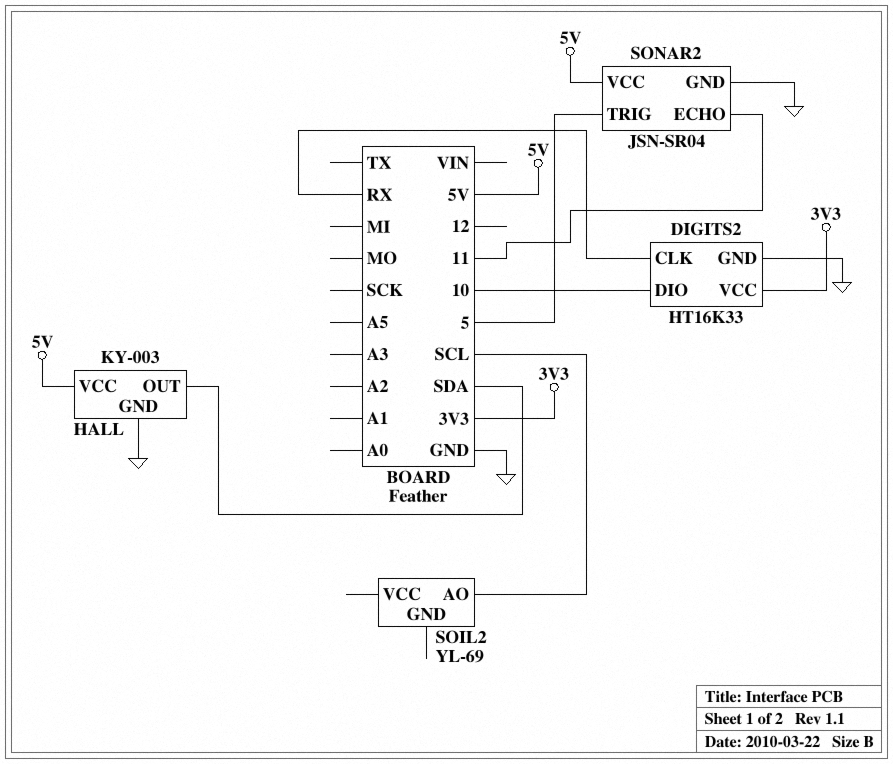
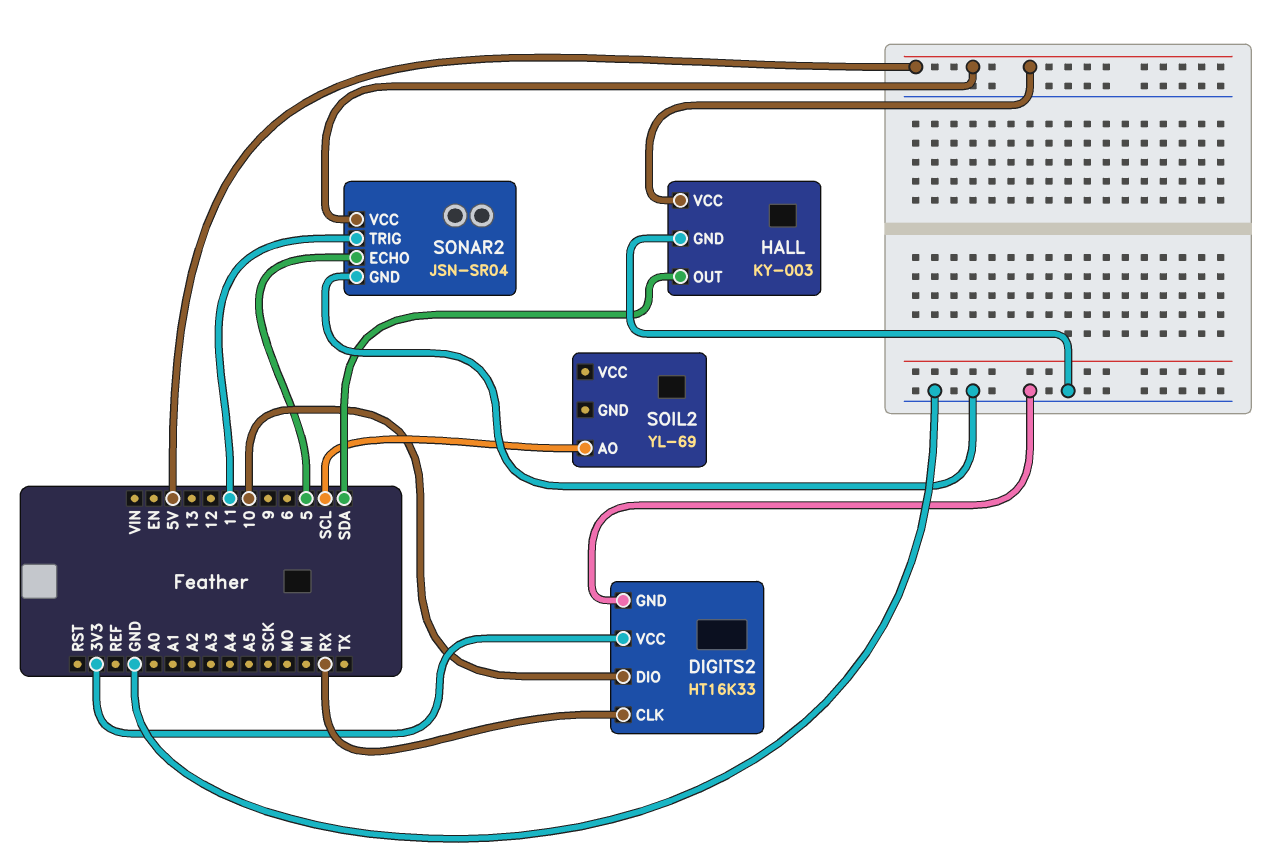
SONAR2 pin ECHO: 11 -> 5
SONAR2 pin TRIG: 5 -> 11

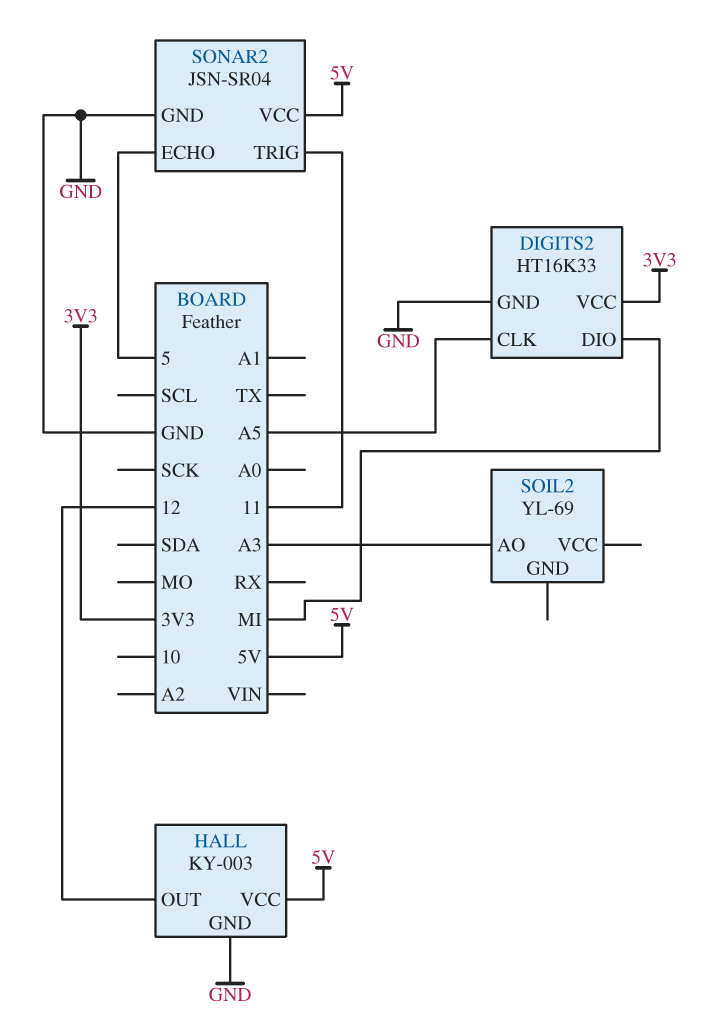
DIGITS2 pin CLK: RX -> A5
DIGITS2 pin DIO: 10 -> MI
HALL pin OUT: SDA -> 12
SOIL2 pin AO: SCL -> A3

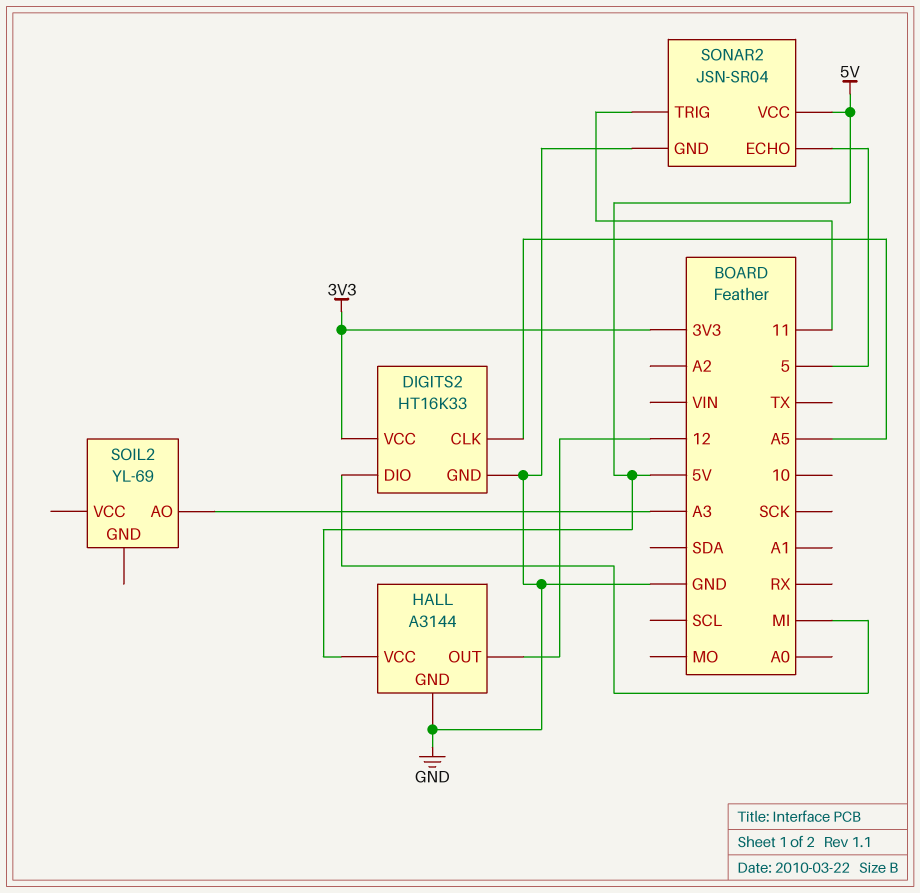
HALL: KY-003 -> A3144

